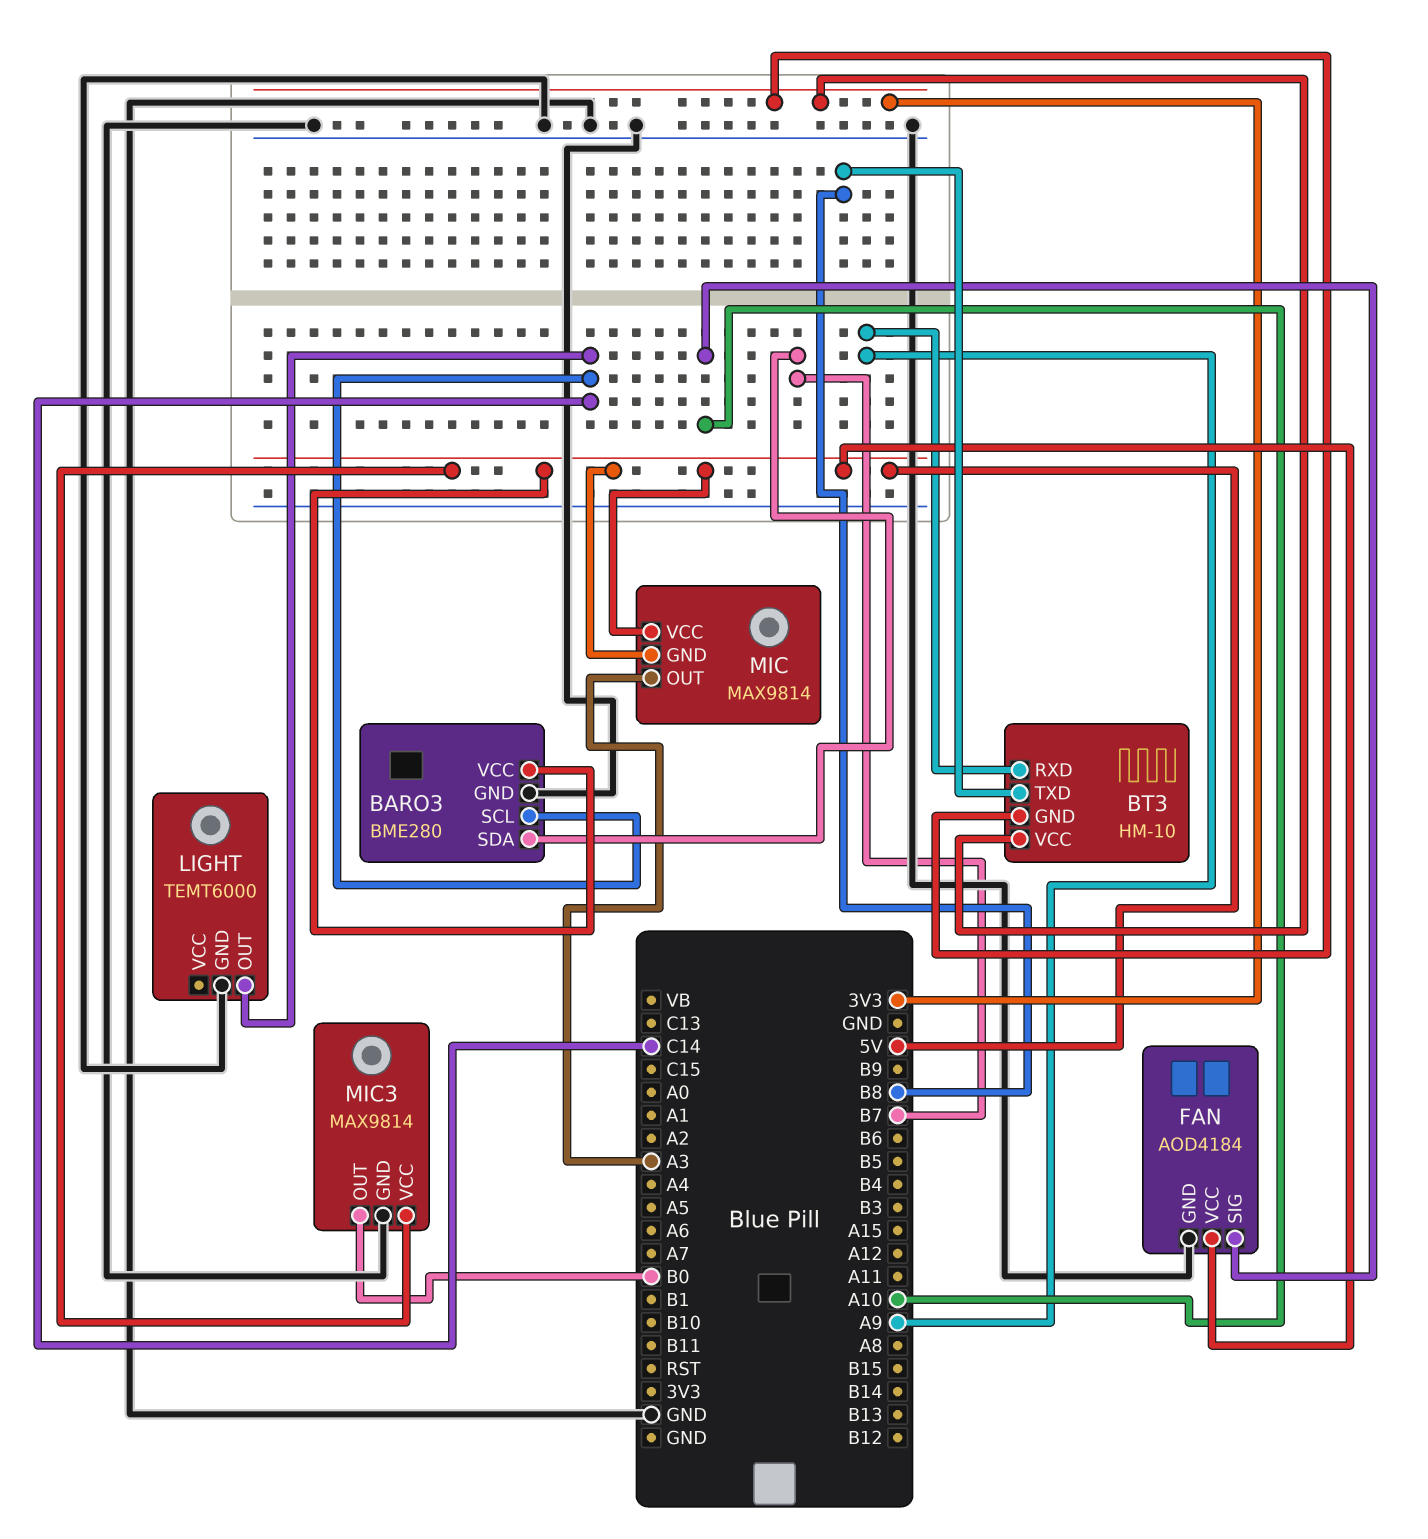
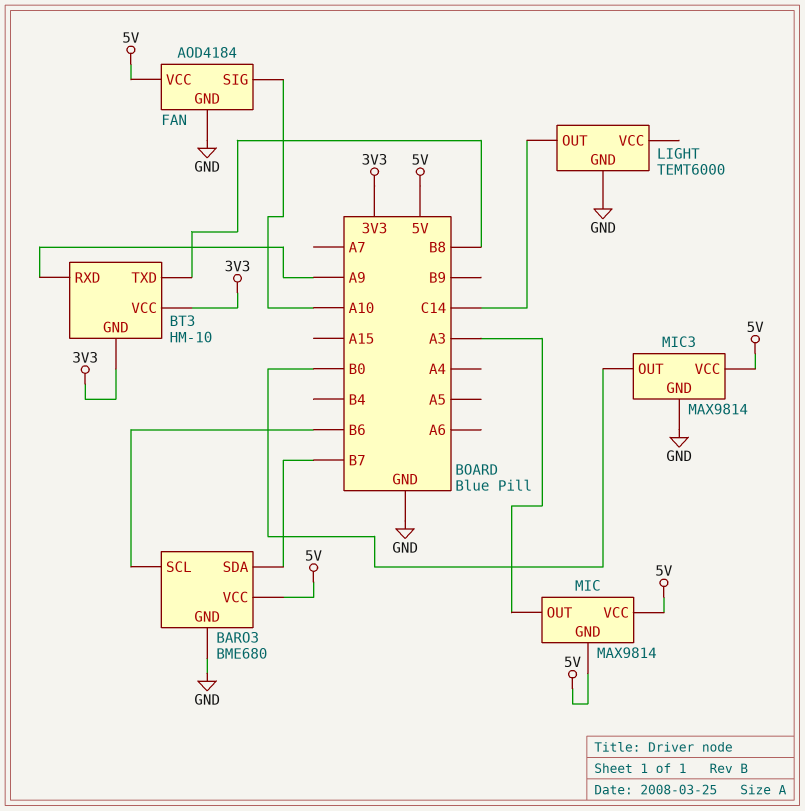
BARO3: BME280 -> BME680
BARO3 pin SCL: C14 -> B6

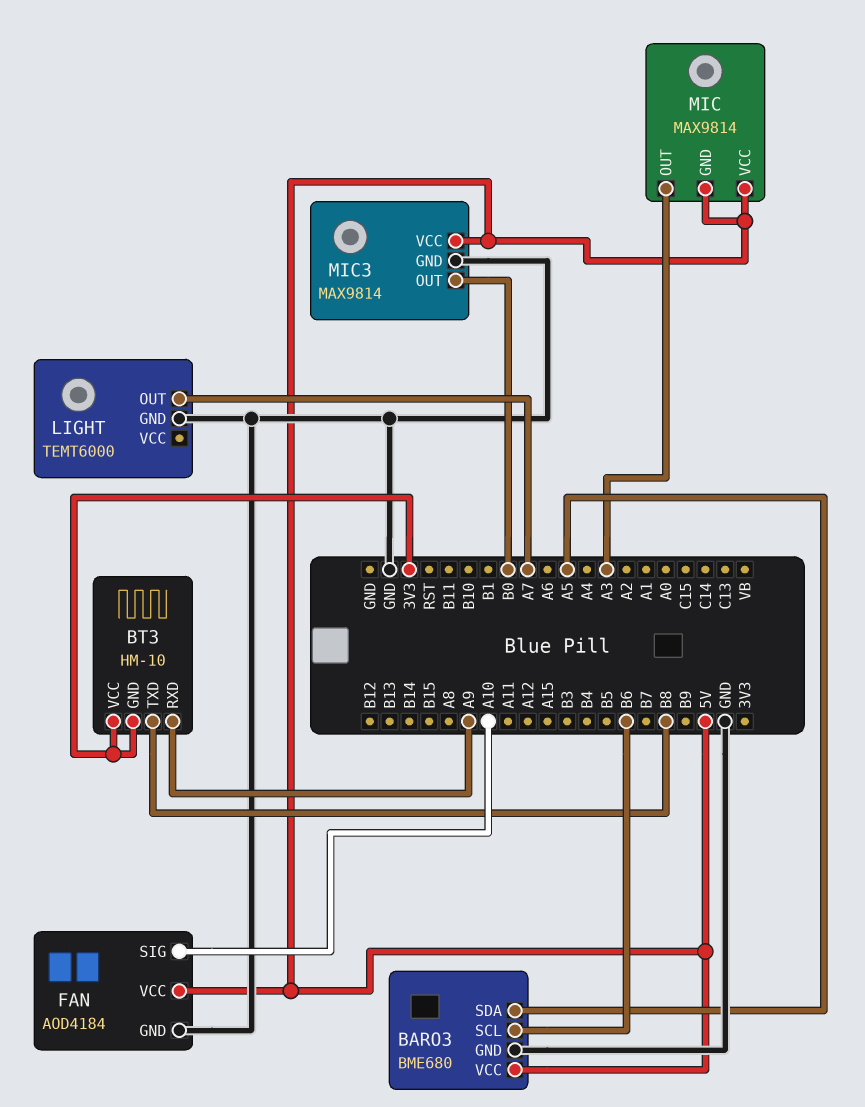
BARO3 pin SDA: B7 -> A5
LIGHT pin OUT: C14 -> A7

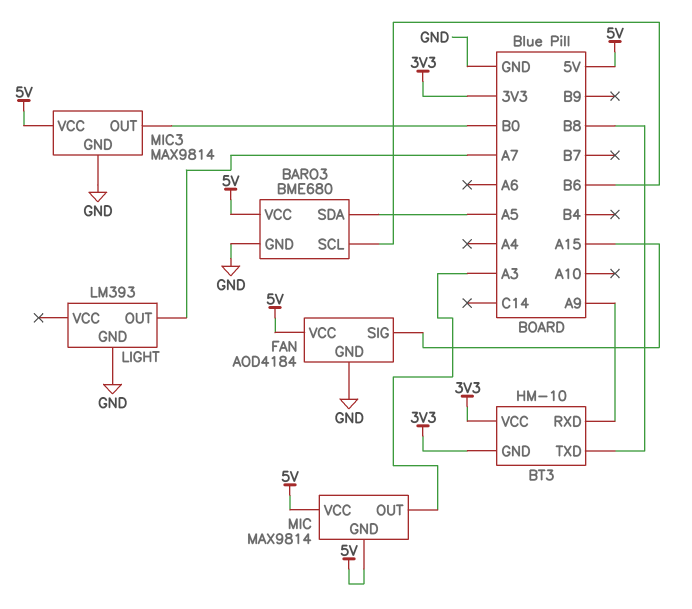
FAN pin SIG: A10 -> A15
LIGHT: TEMT6000 -> LM393

